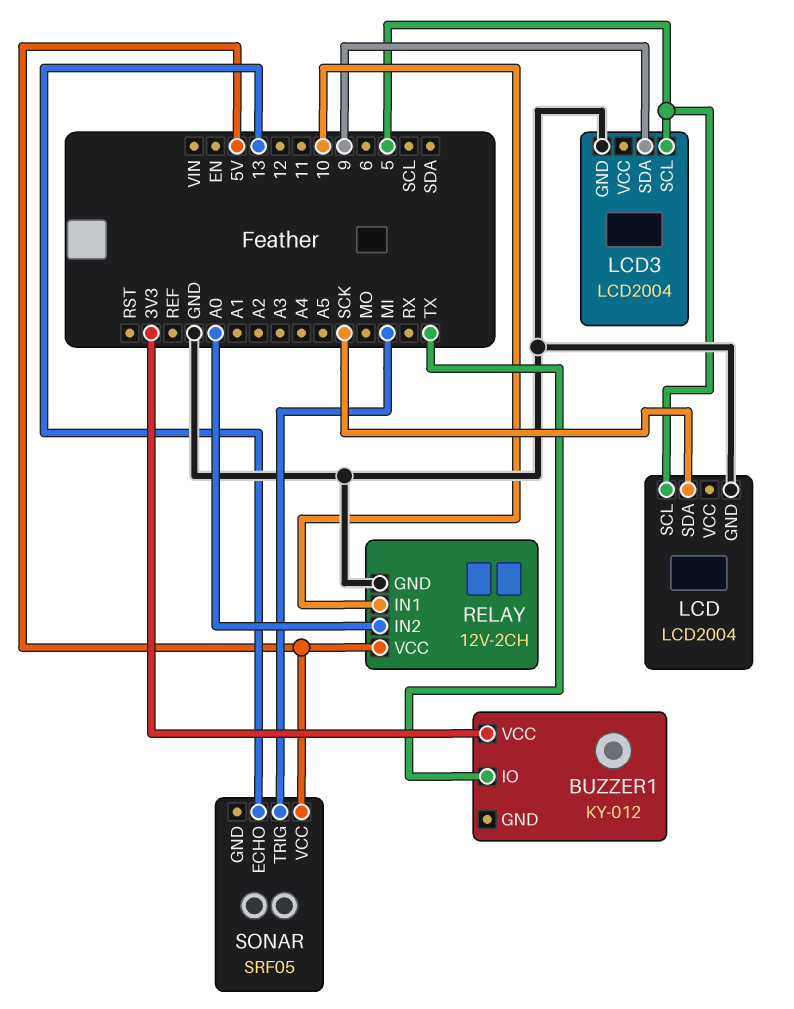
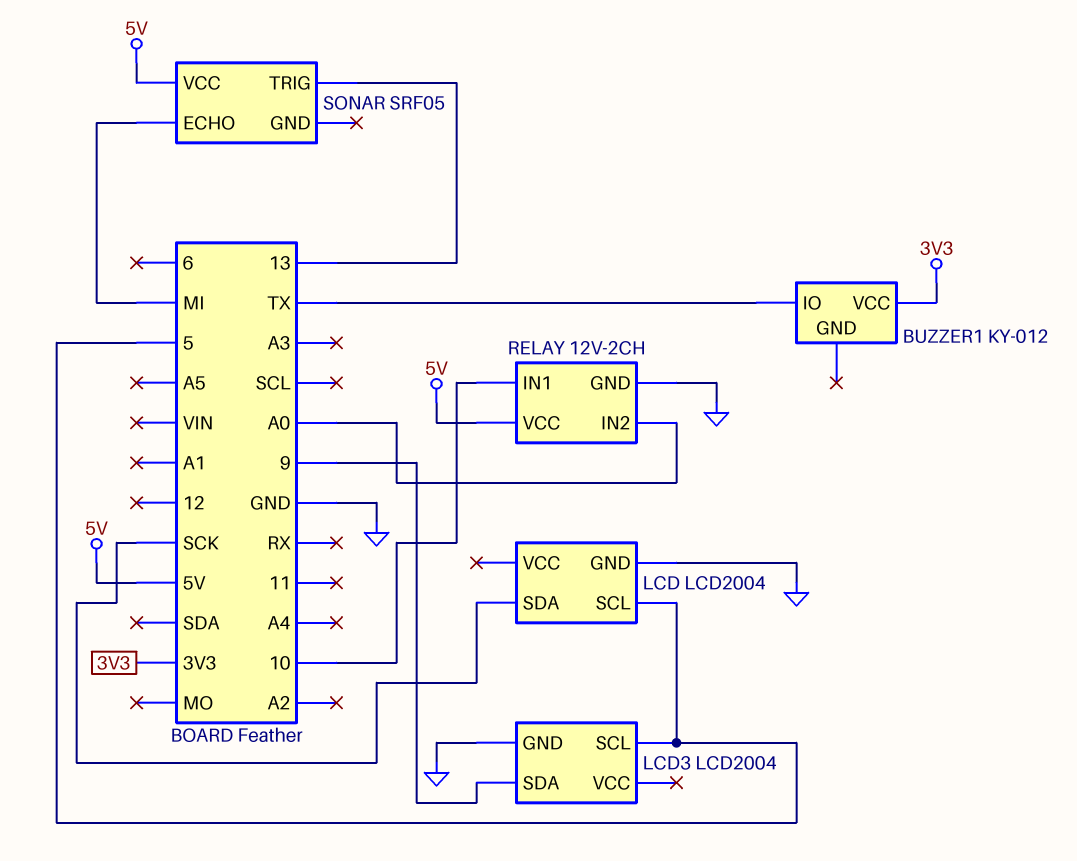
SONAR pin ECHO: 13 -> MI
SONAR pin TRIG: MI -> 13

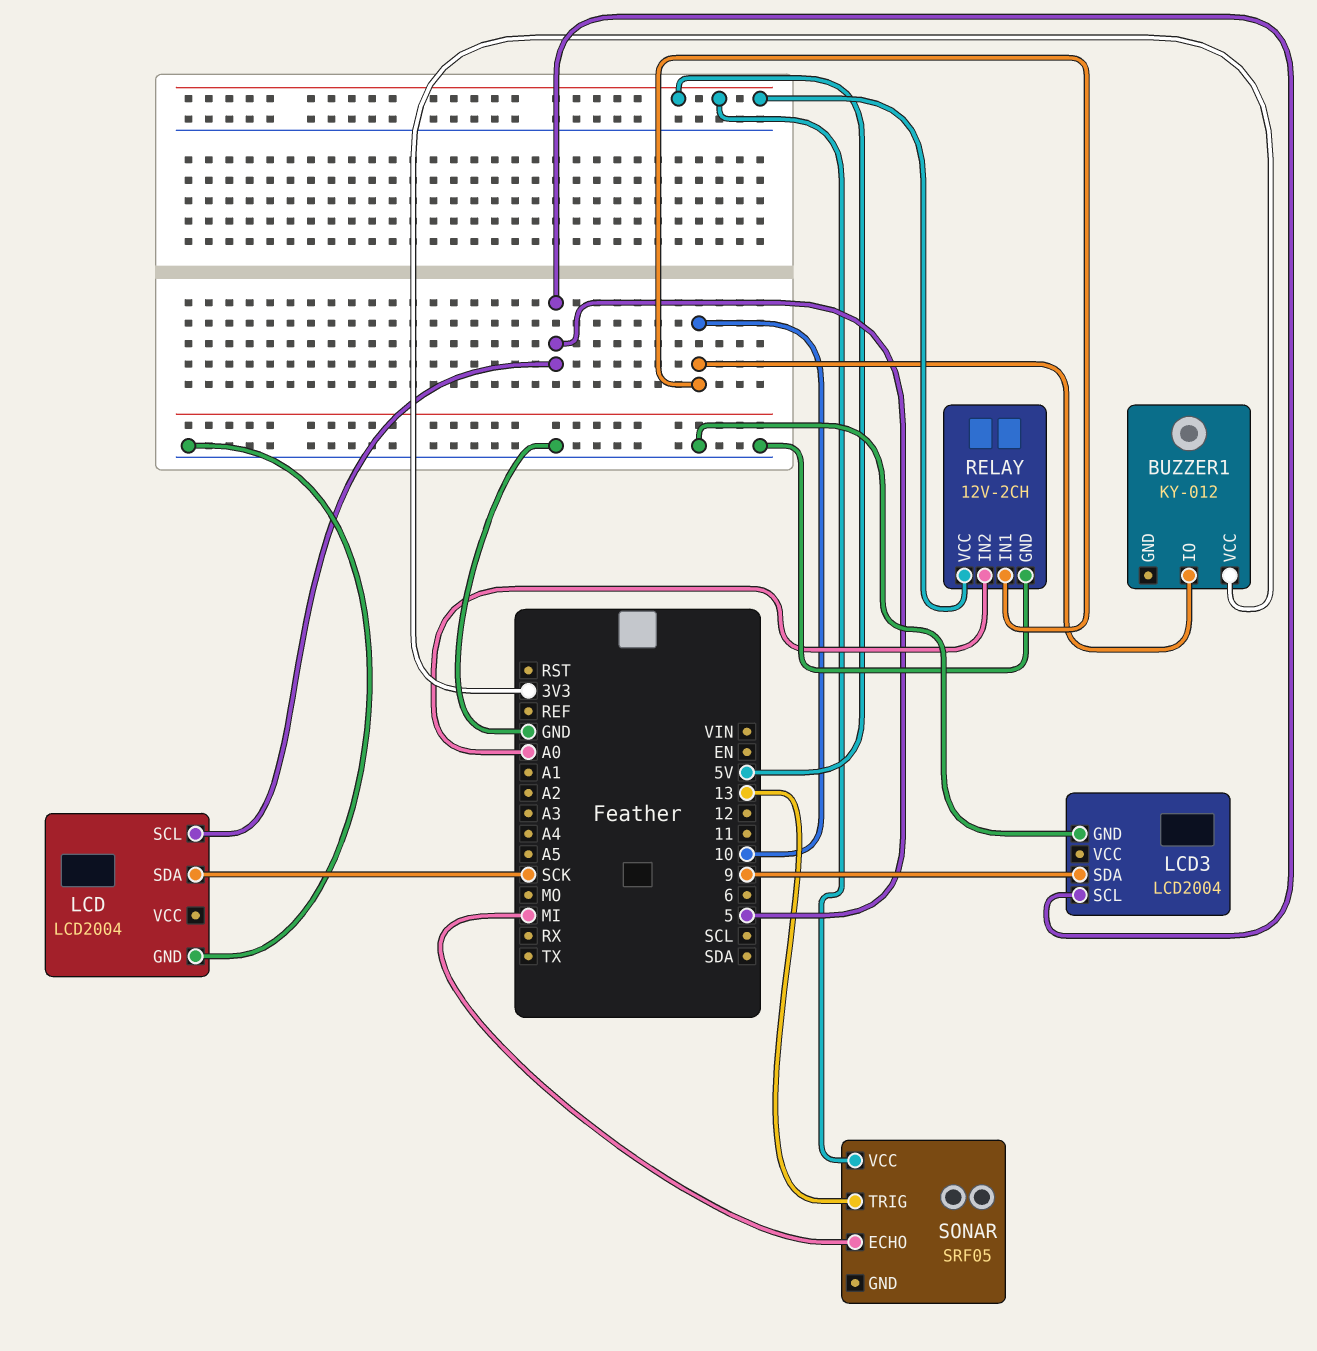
BUZZER1 pin IO: TX -> 10

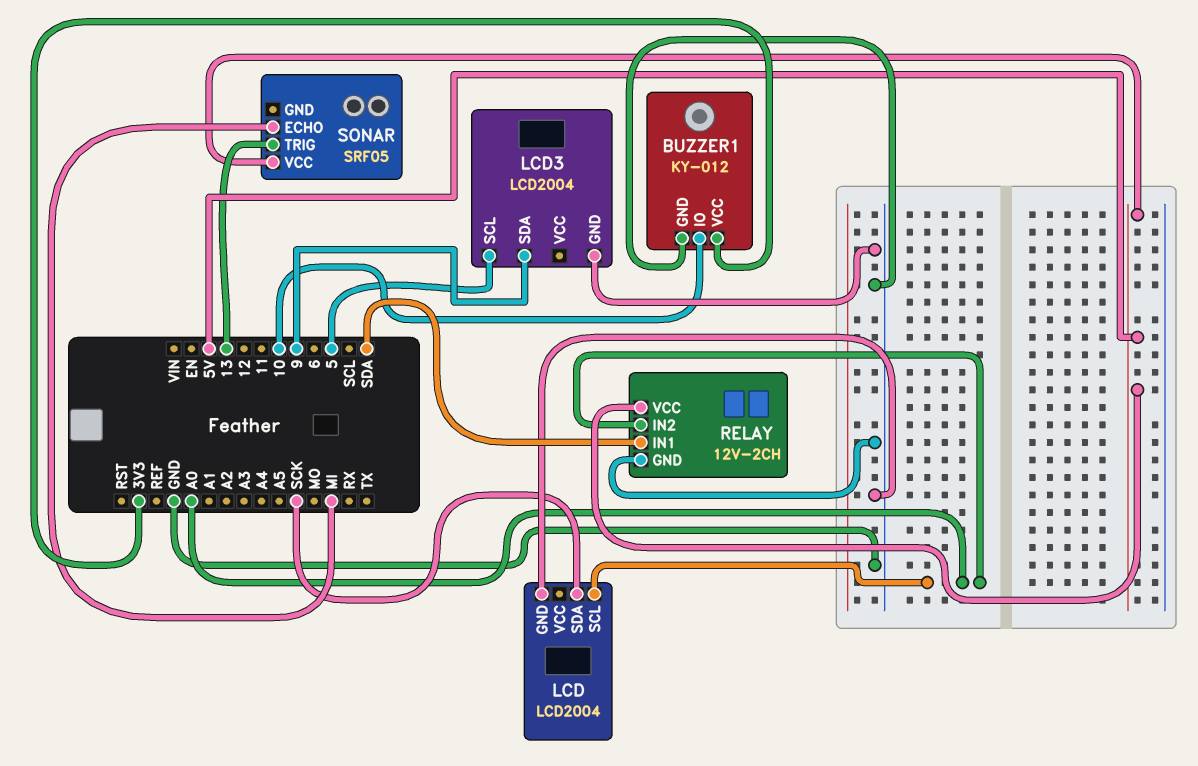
BUZZER1 pin GND: none -> GND
LCD pin SCL: 5 -> A0
RELAY pin IN1: 10 -> SDA

